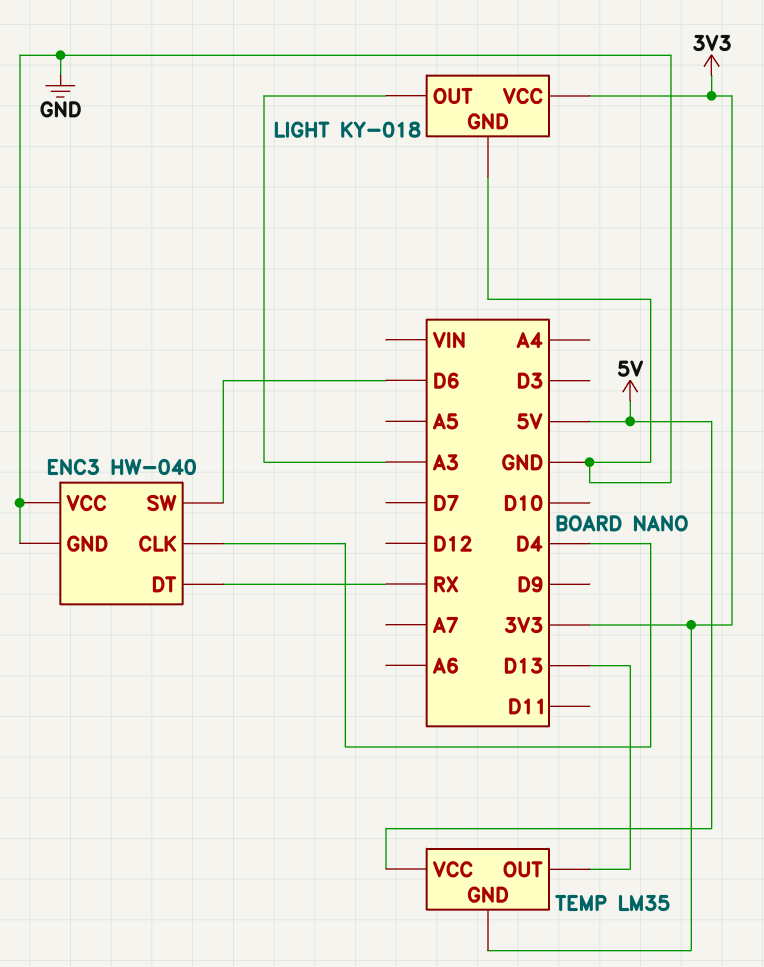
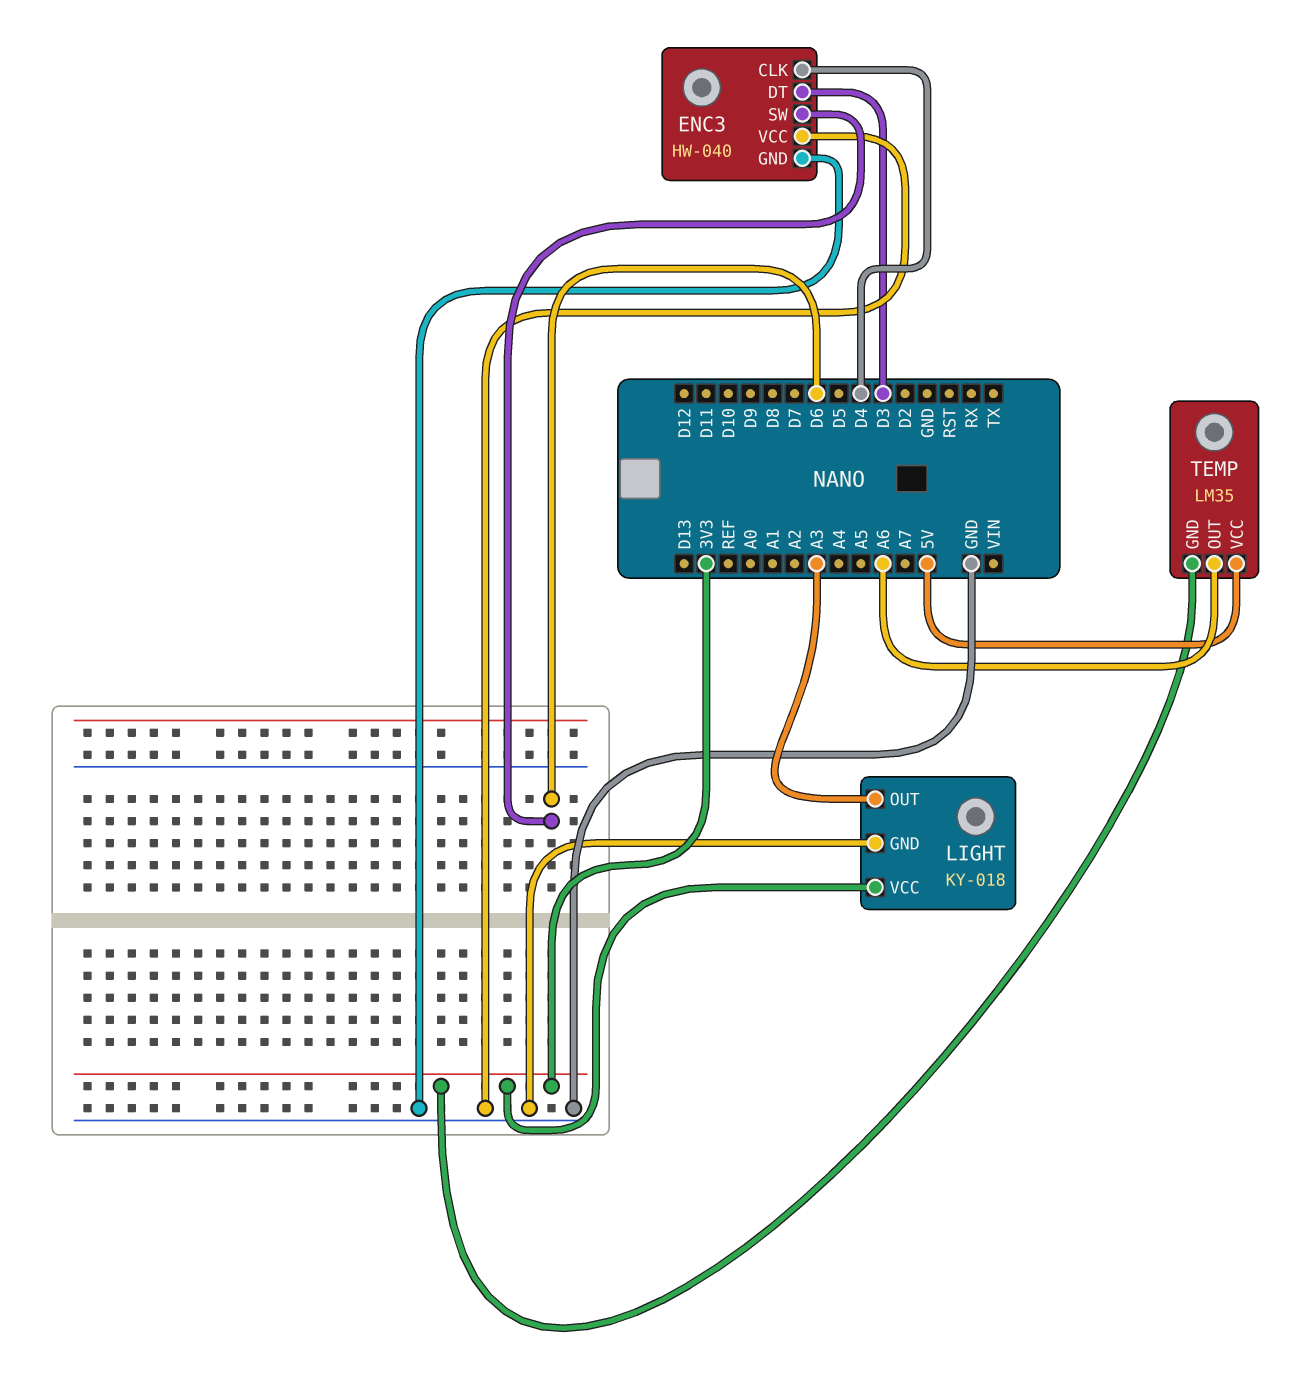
ENC3 pin DT: RX -> D3
TEMP pin OUT: D13 -> A6

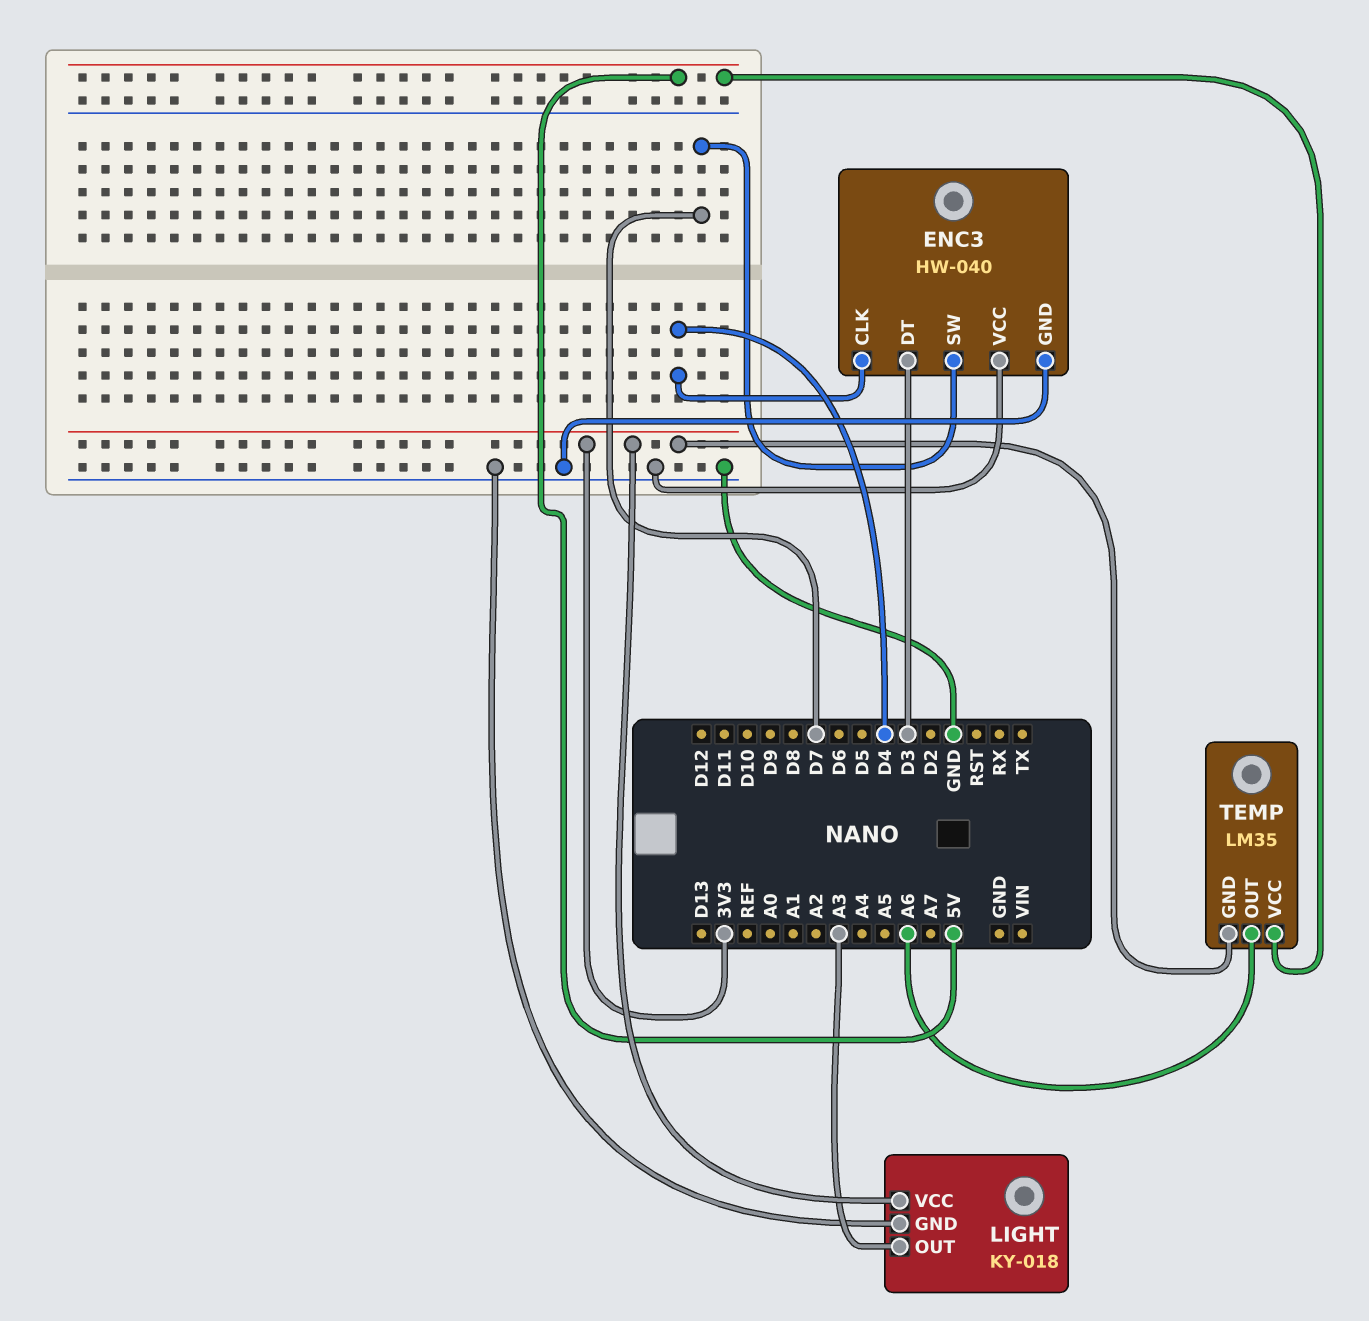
ENC3 pin SW: D6 -> D7

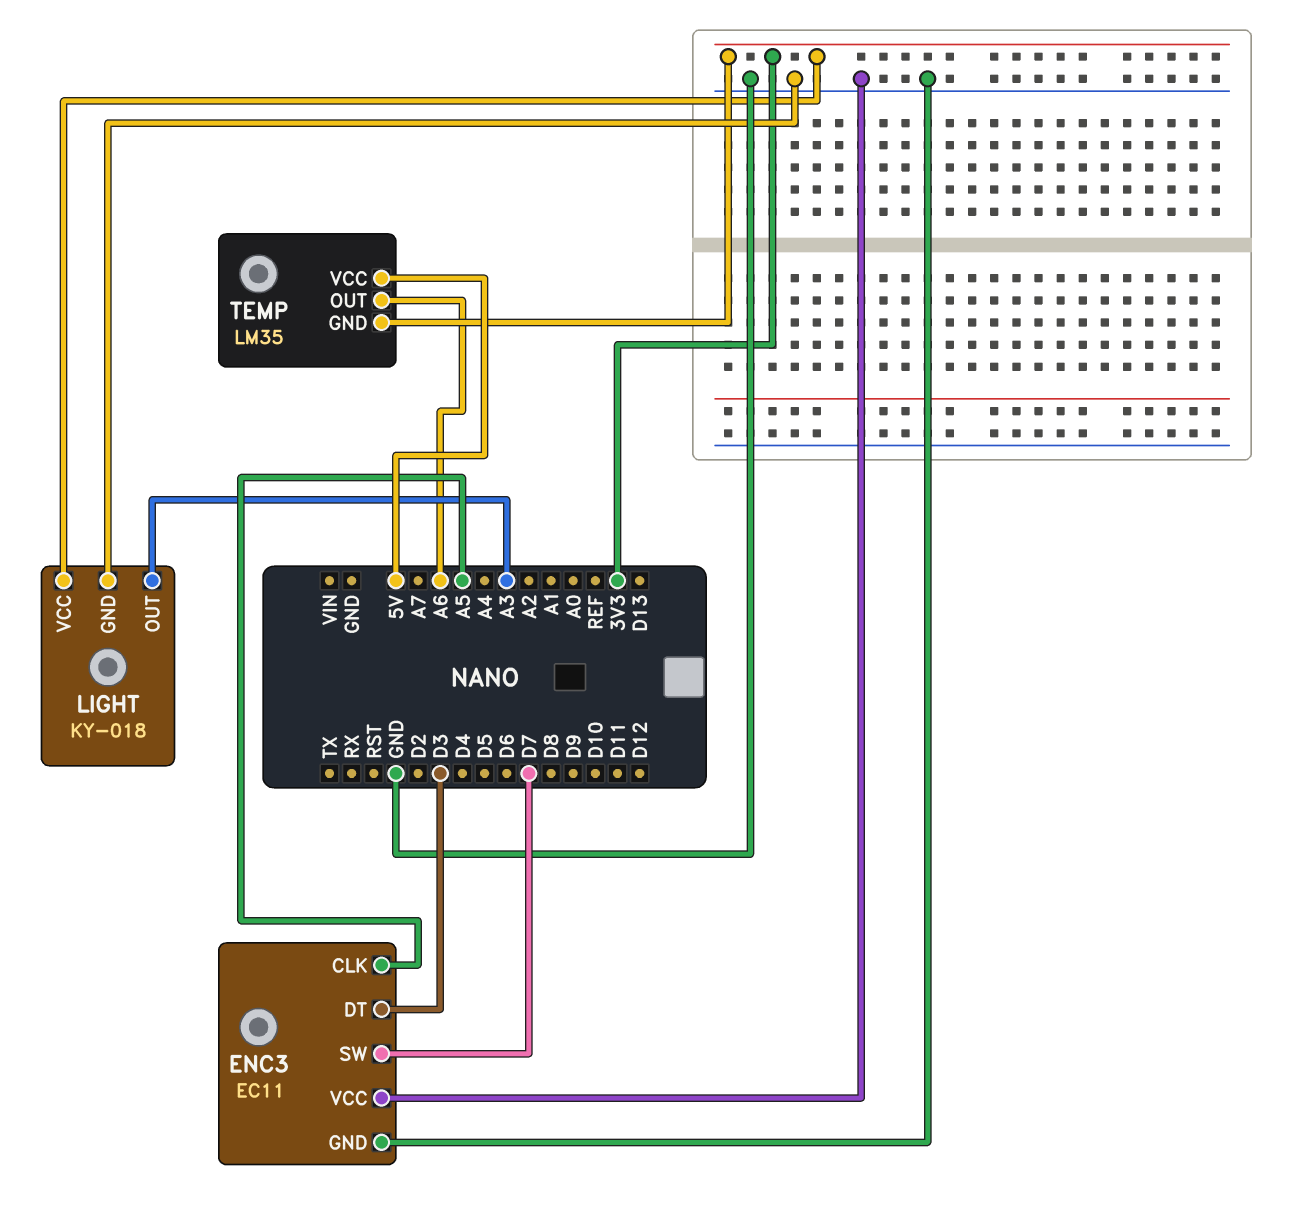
ENC3: HW-040 -> EC11
ENC3 pin CLK: D4 -> A5

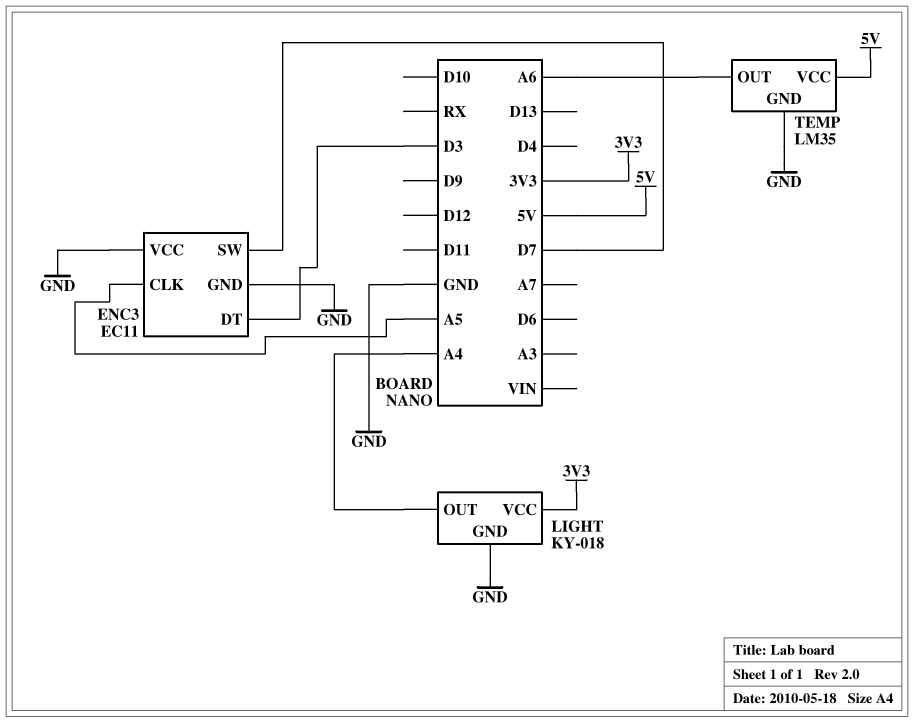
LIGHT pin OUT: A3 -> A4
TEMP pin GND: 3V3 -> GND

